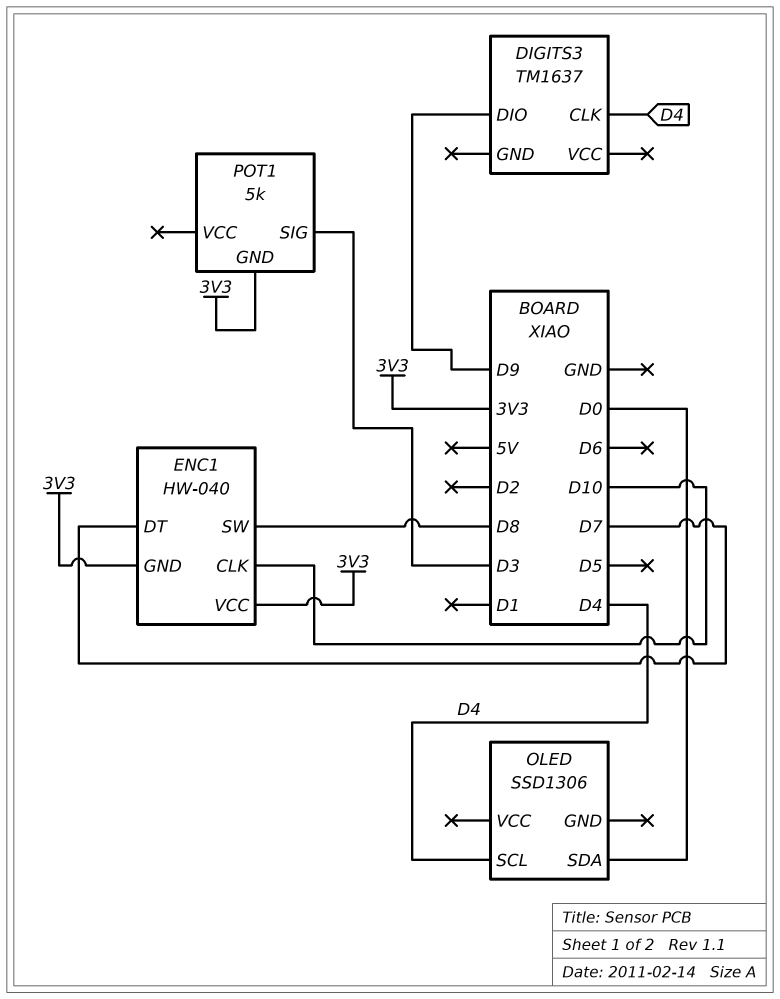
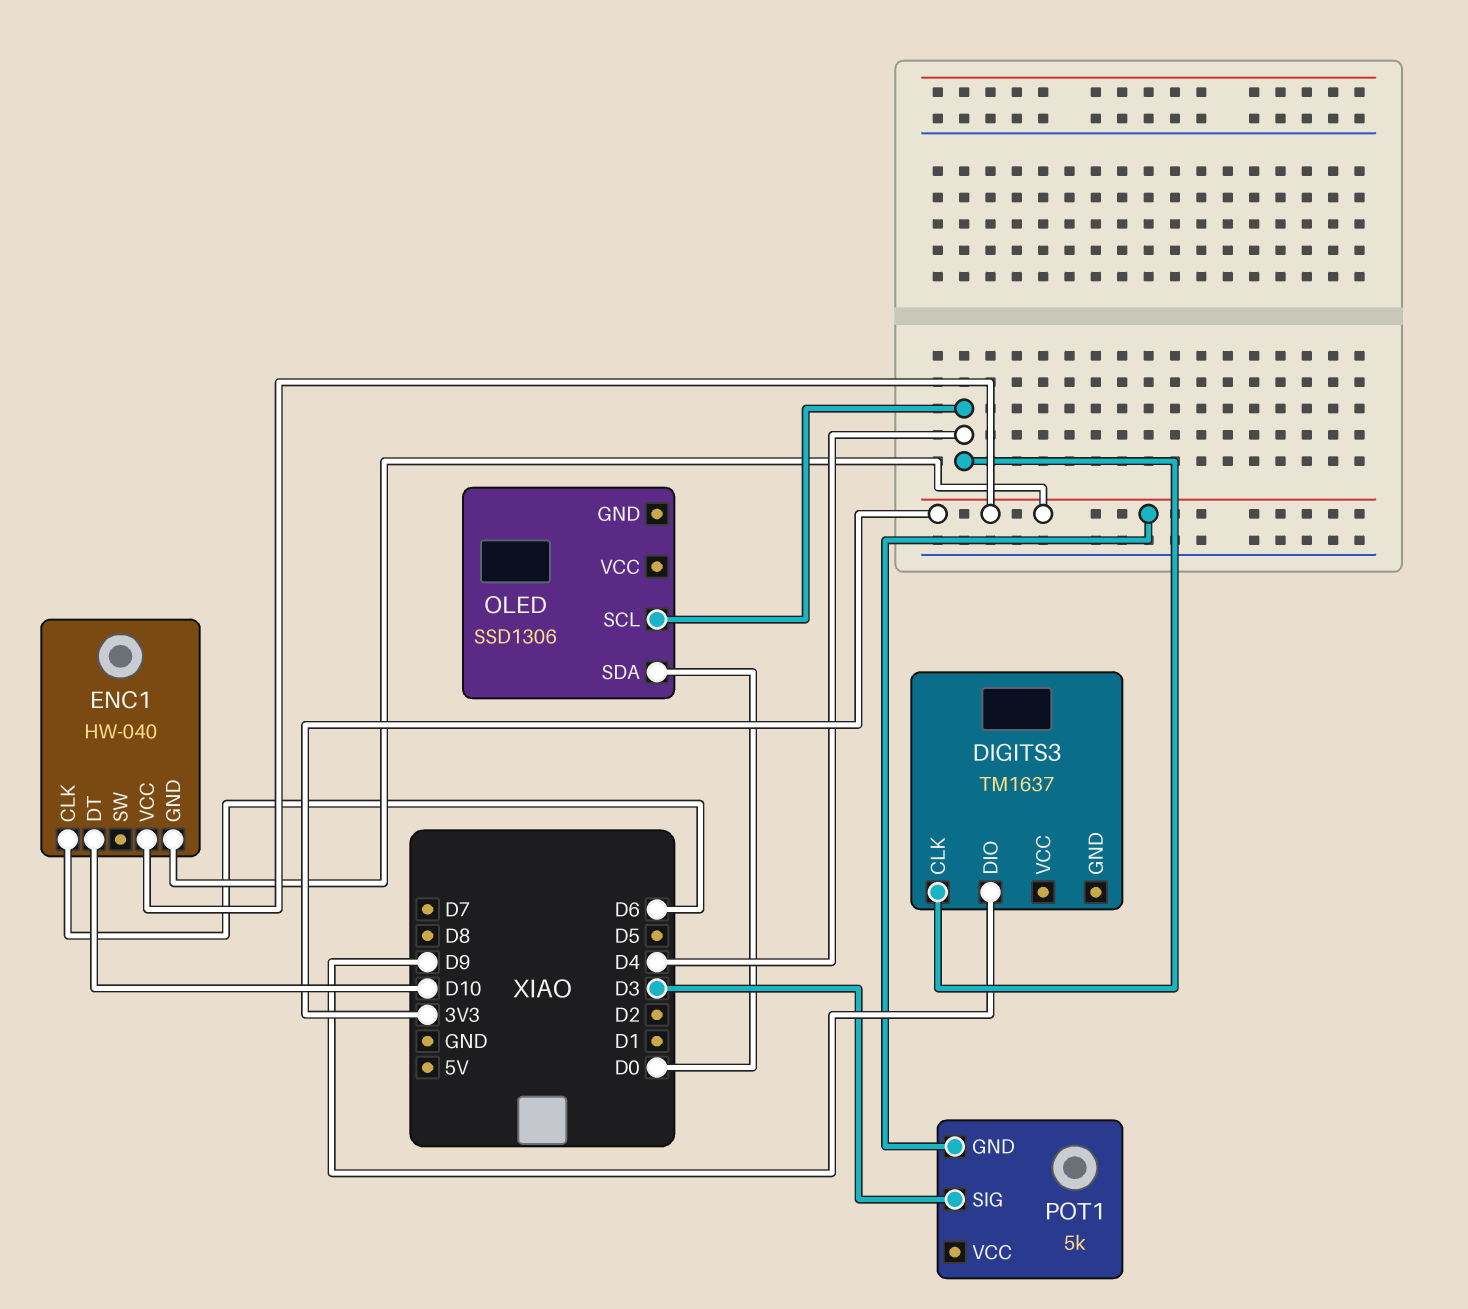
ENC1 pin CLK: D10 -> D6
ENC1 pin DT: D7 -> D10
ENC1 pin SW: D8 -> none

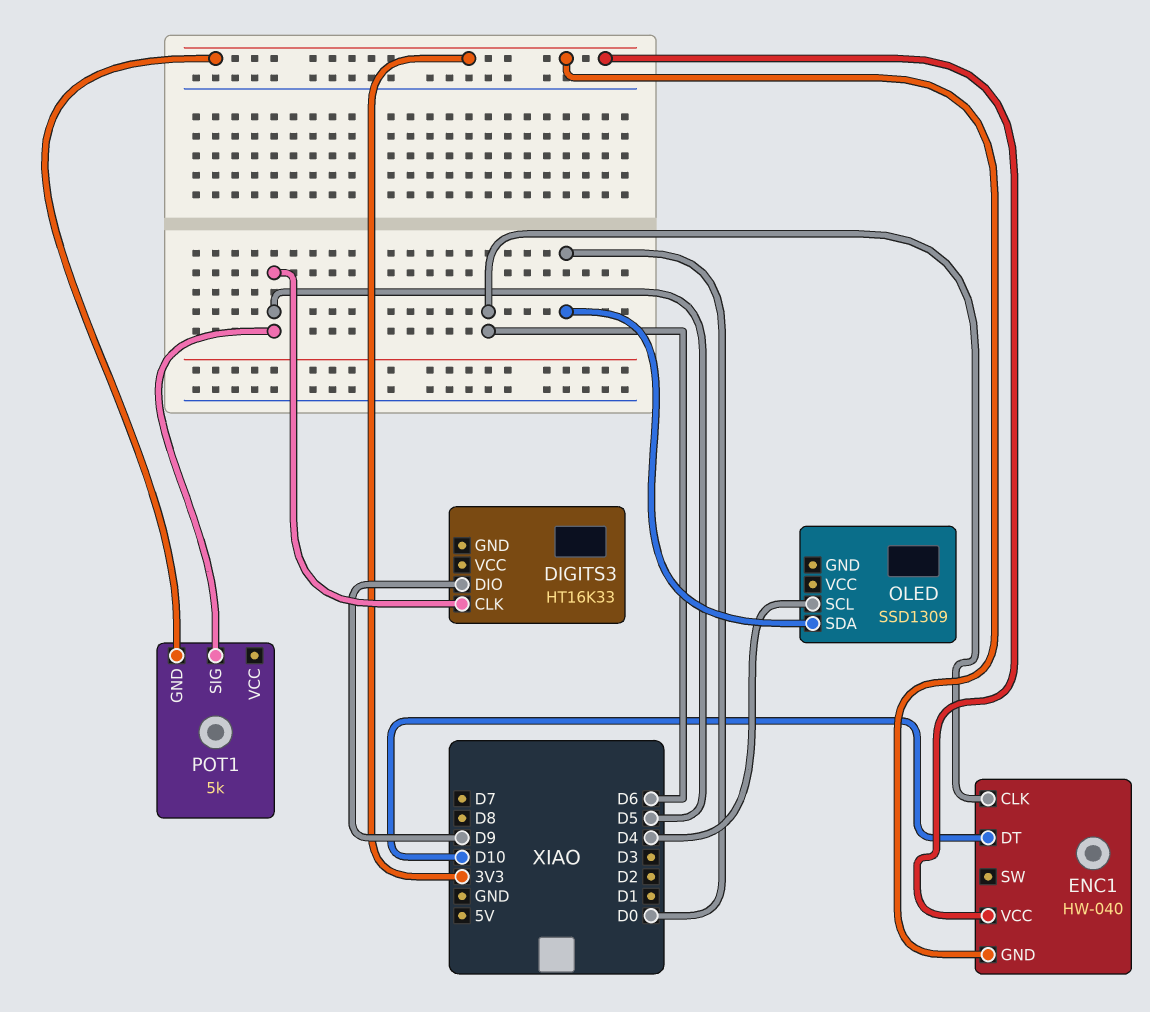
DIGITS3: TM1637 -> HT16K33
DIGITS3 pin CLK: D4 -> D5
OLED: SSD1306 -> SSD1309
POT1 pin SIG: D3 -> D5

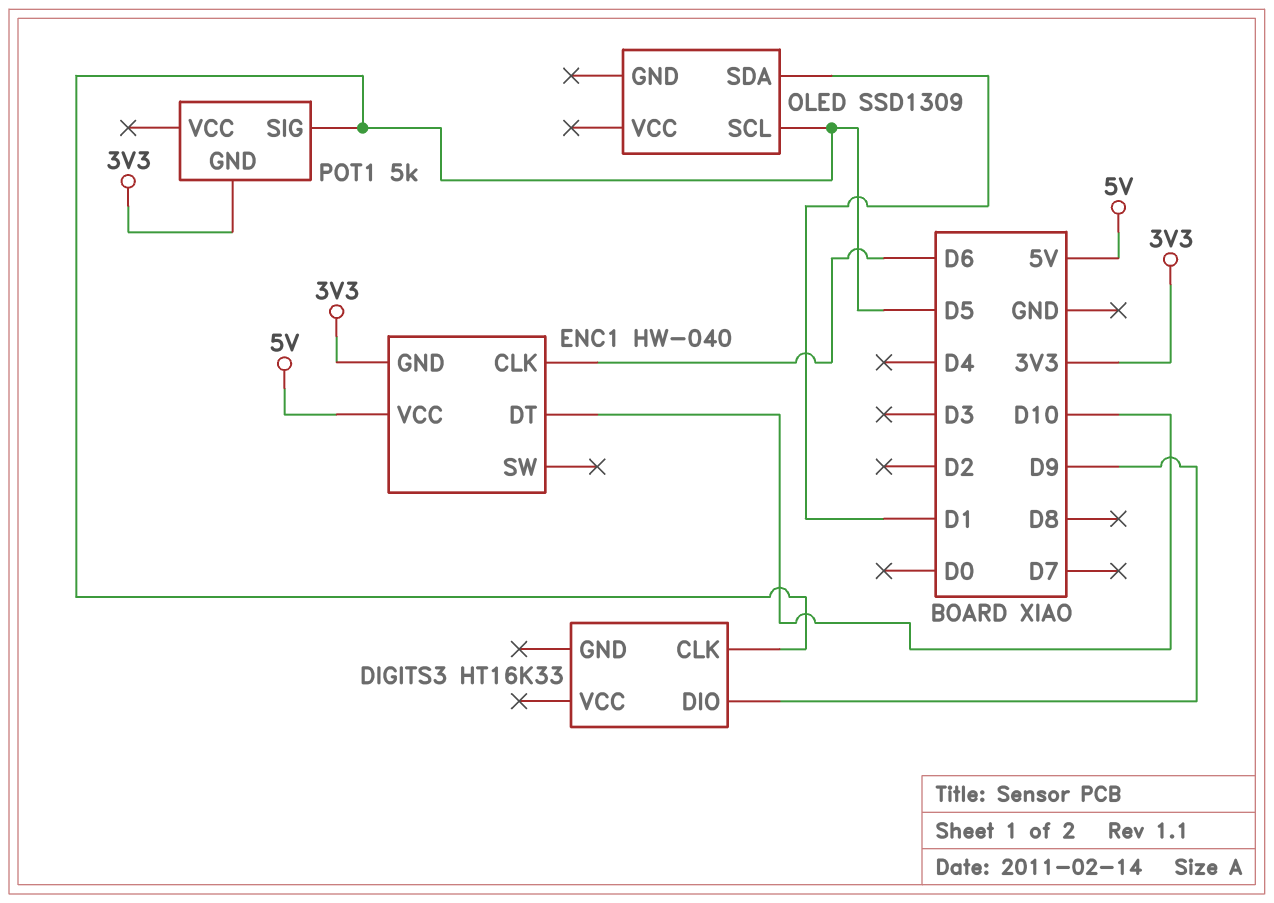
ENC1 pin VCC: 3V3 -> 5V
OLED pin SCL: D4 -> D5
OLED pin SDA: D0 -> D1

